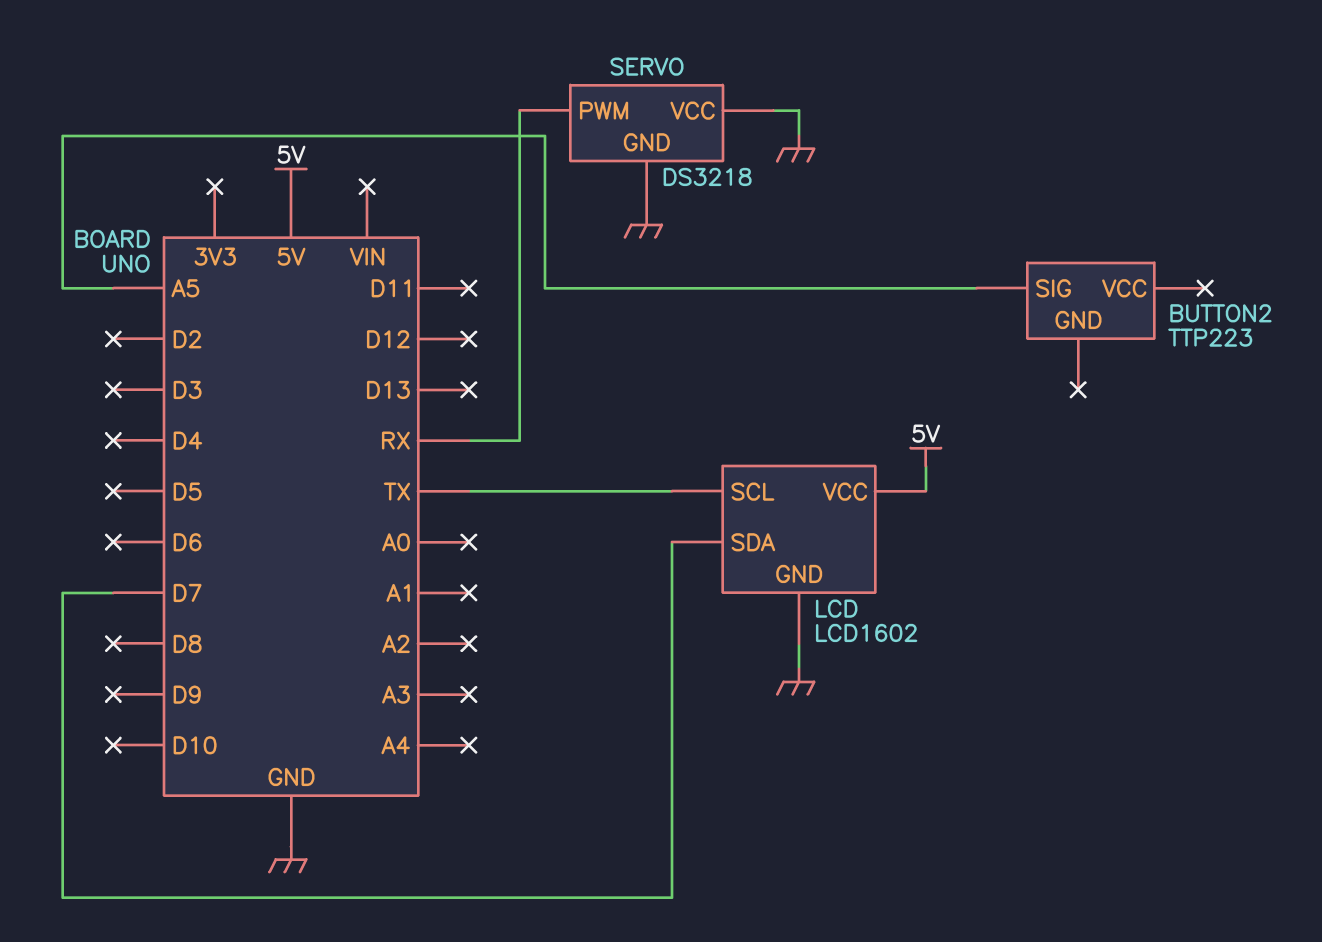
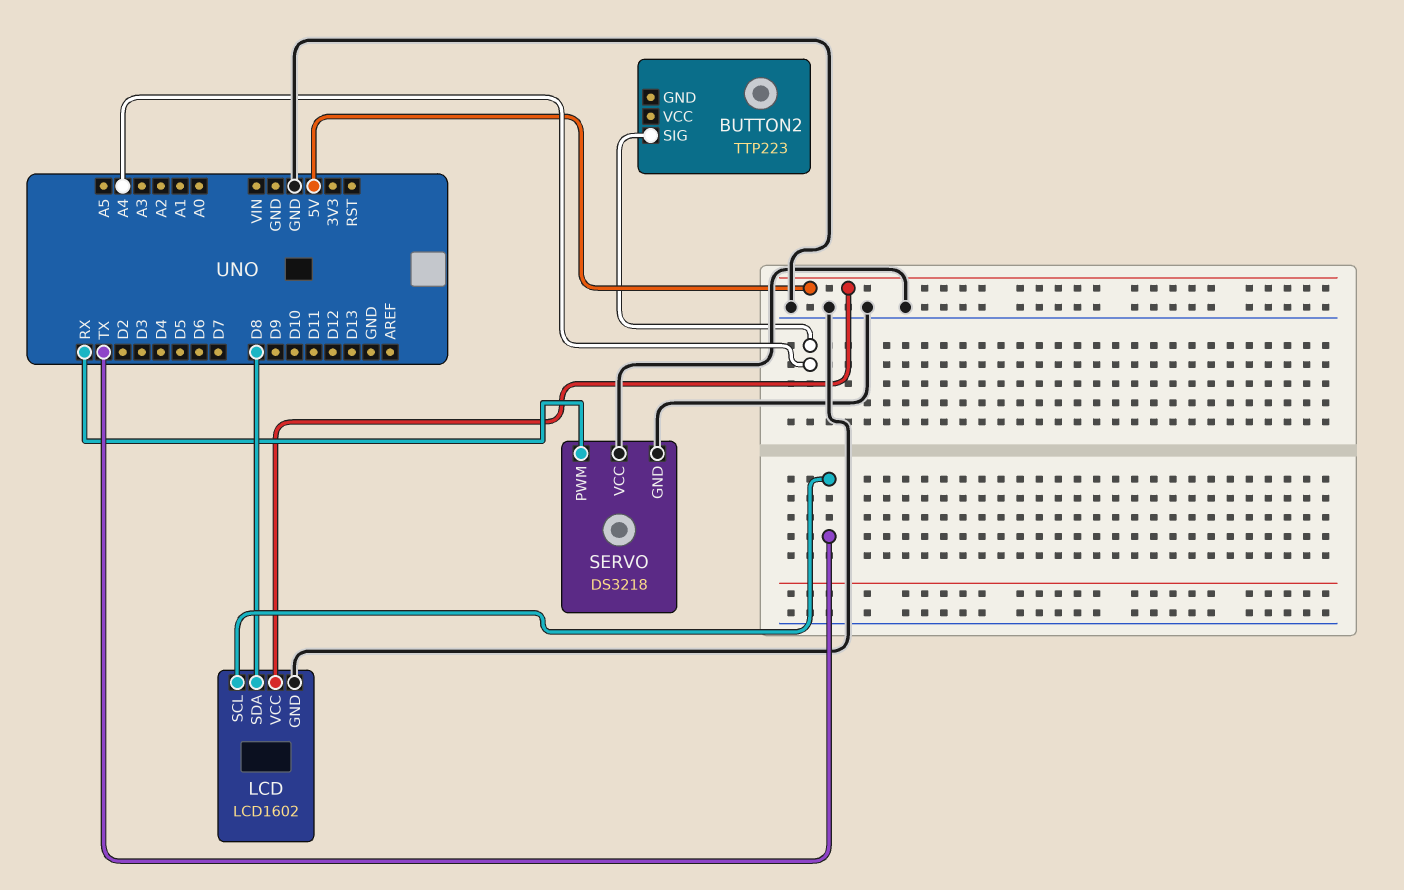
BUTTON2 pin SIG: A5 -> A4
LCD pin SDA: D7 -> D8

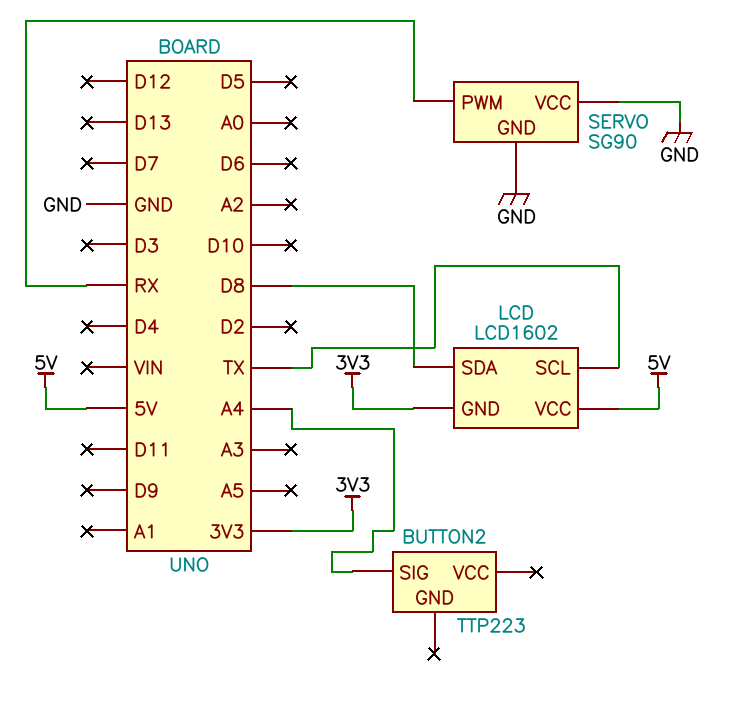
LCD pin GND: GND -> 3V3
SERVO: DS3218 -> SG90

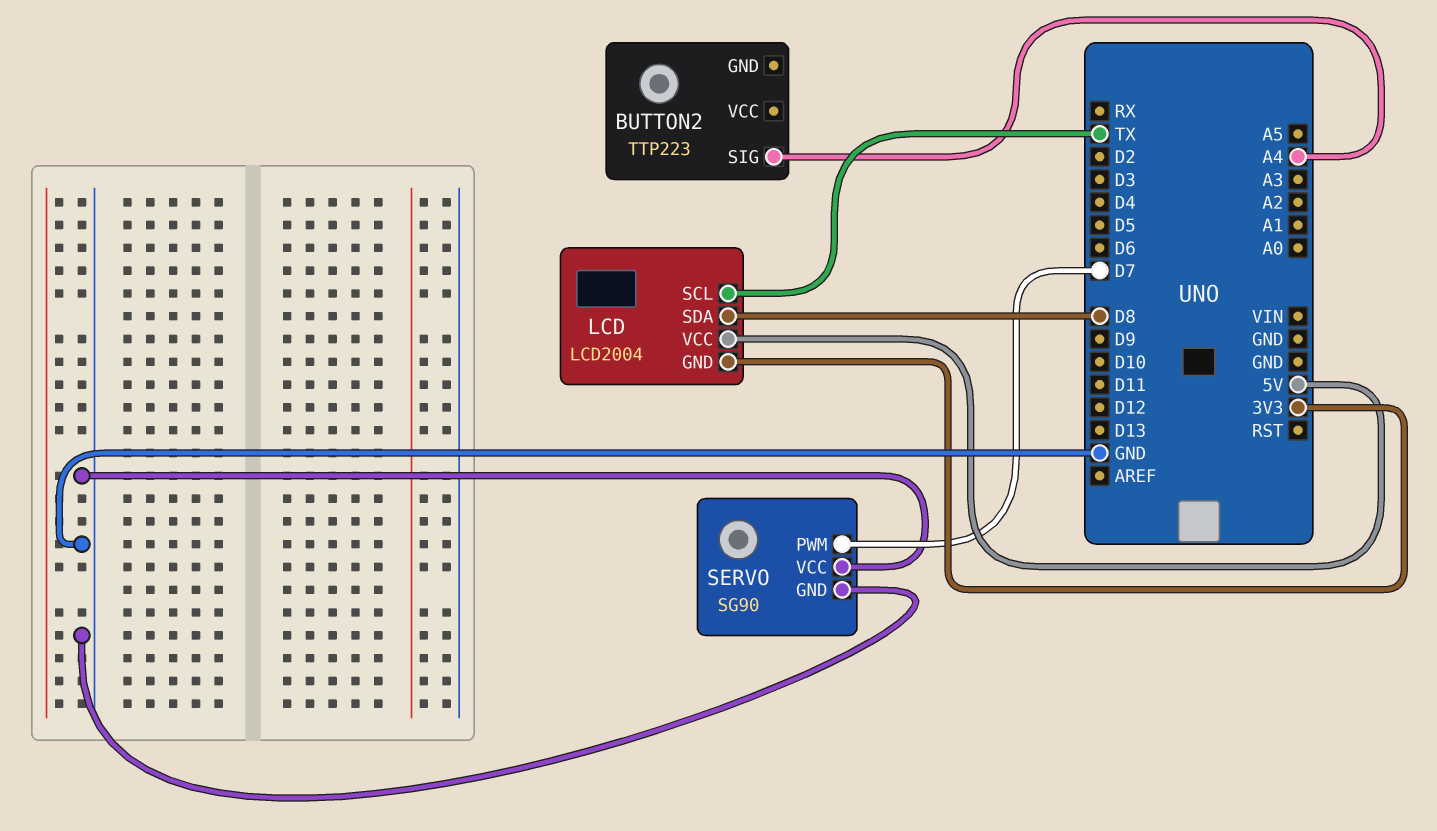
LCD: LCD1602 -> LCD2004
SERVO pin PWM: RX -> D7

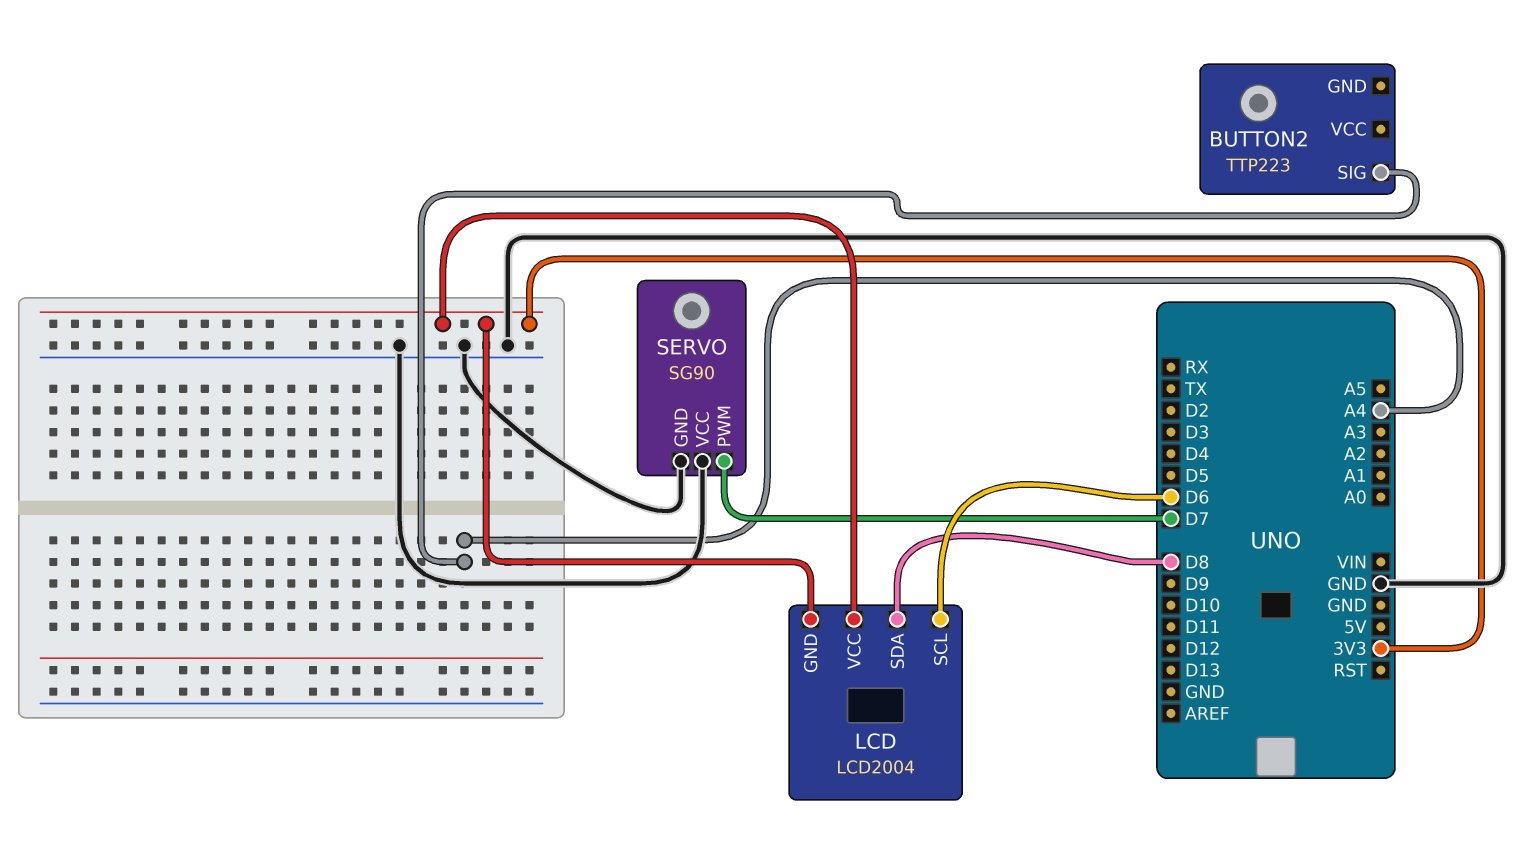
LCD pin SCL: TX -> D6
LCD pin VCC: 5V -> 3V3

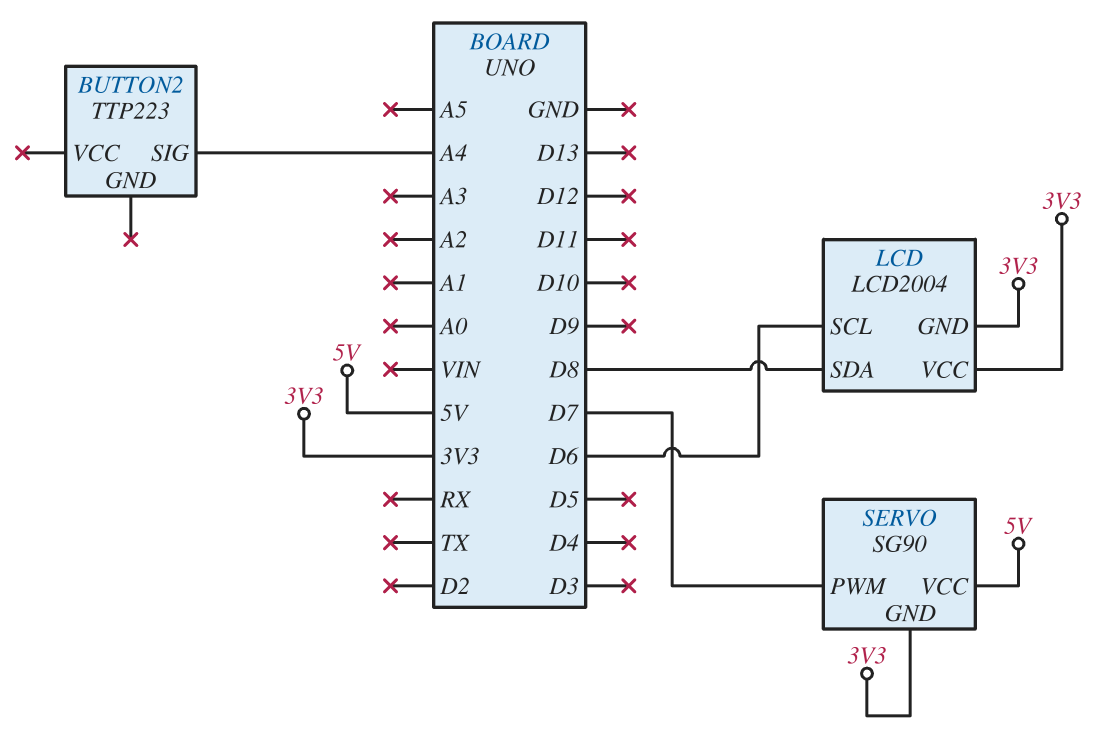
SERVO pin GND: GND -> 3V3
SERVO pin VCC: GND -> 5V

